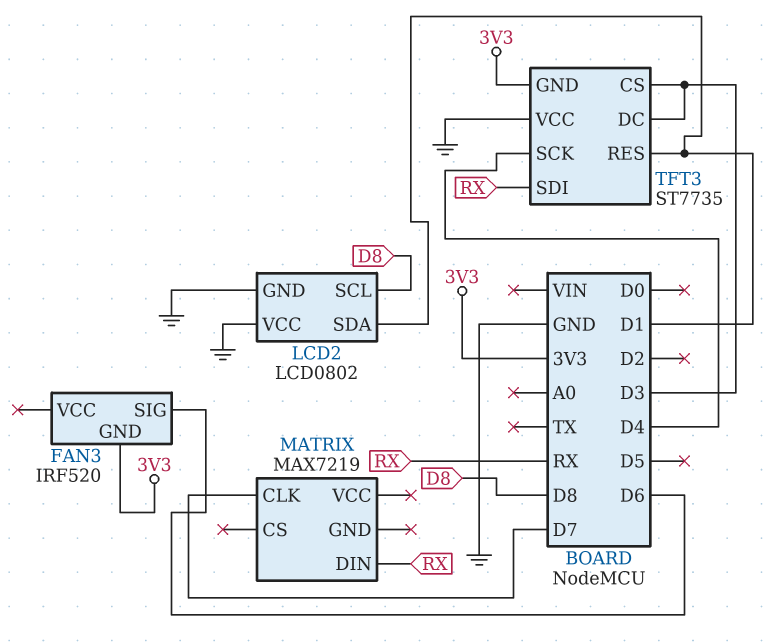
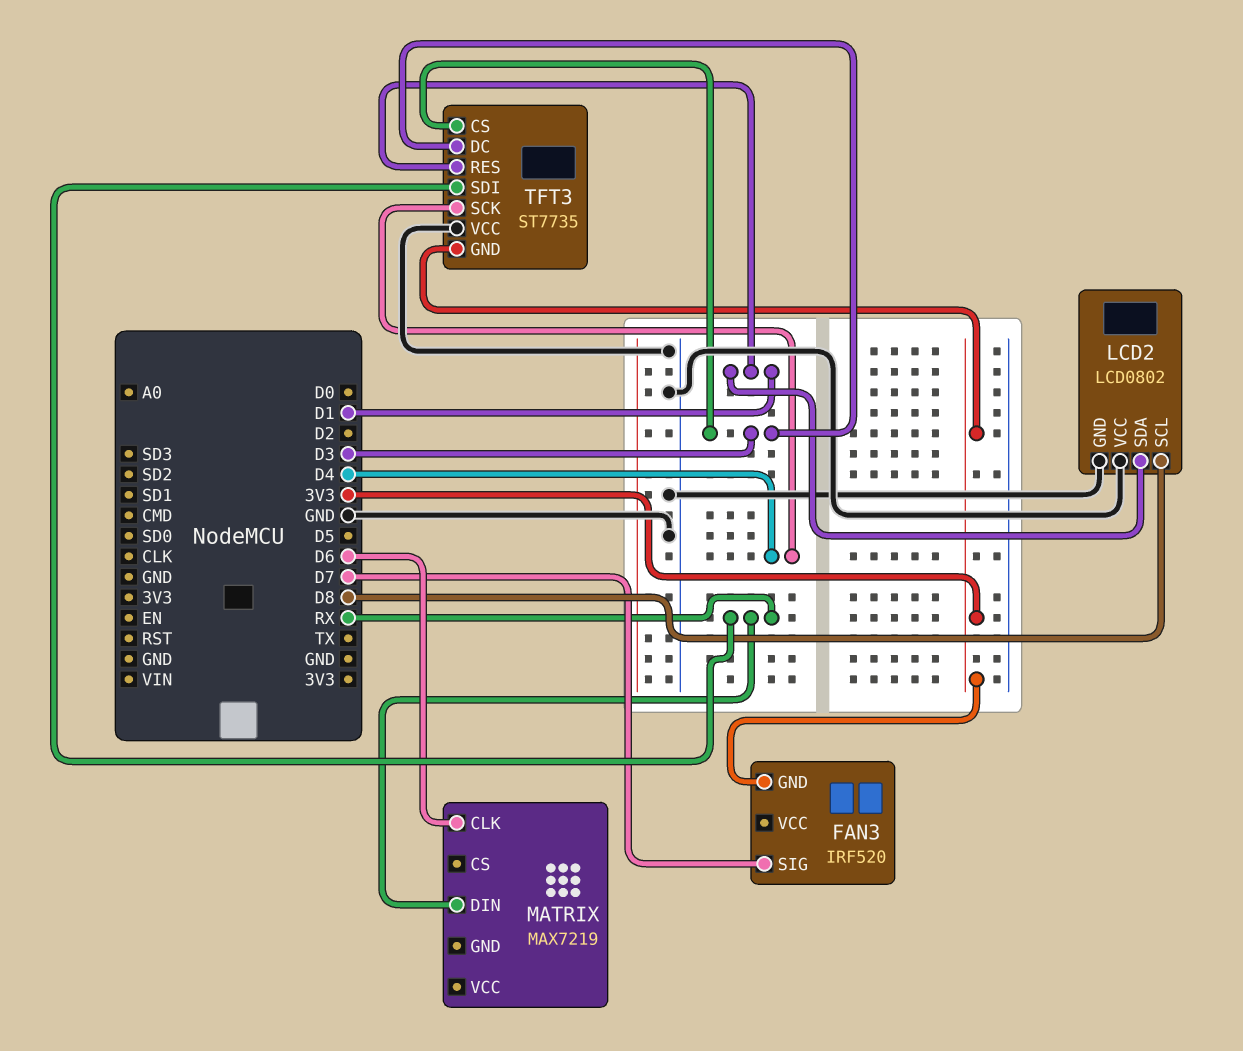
FAN3 pin SIG: D6 -> D7
MATRIX pin CLK: D7 -> D6

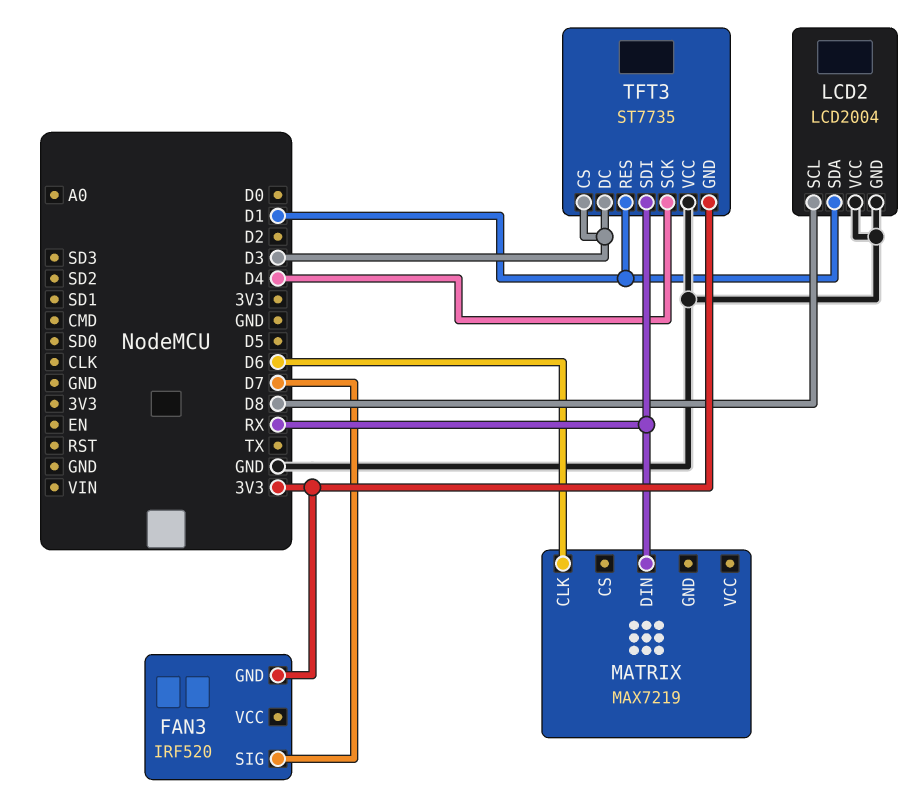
LCD2: LCD0802 -> LCD2004

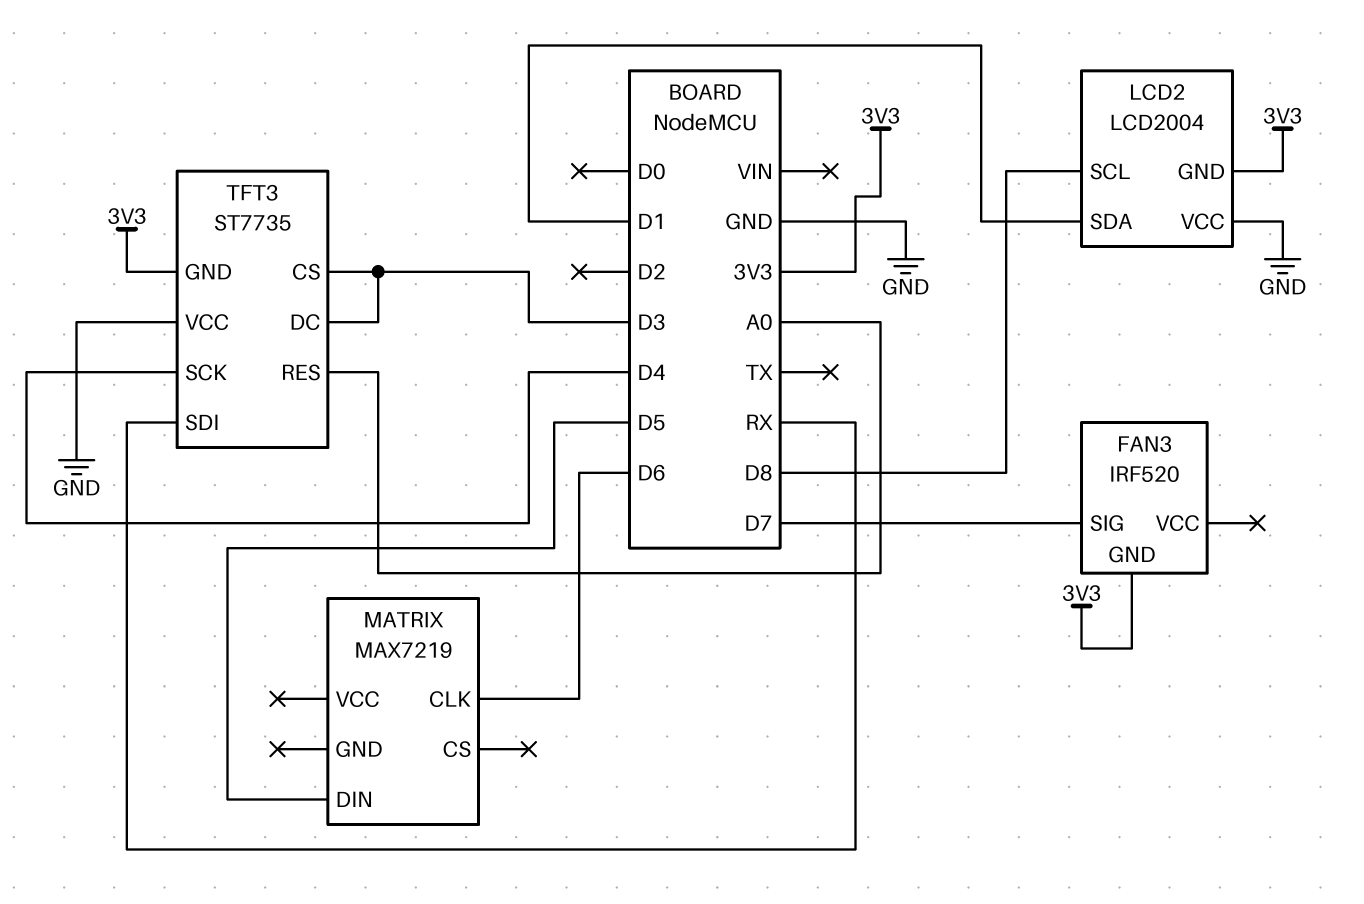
LCD2 pin GND: GND -> 3V3
MATRIX pin DIN: RX -> D5
TFT3 pin RES: D1 -> A0

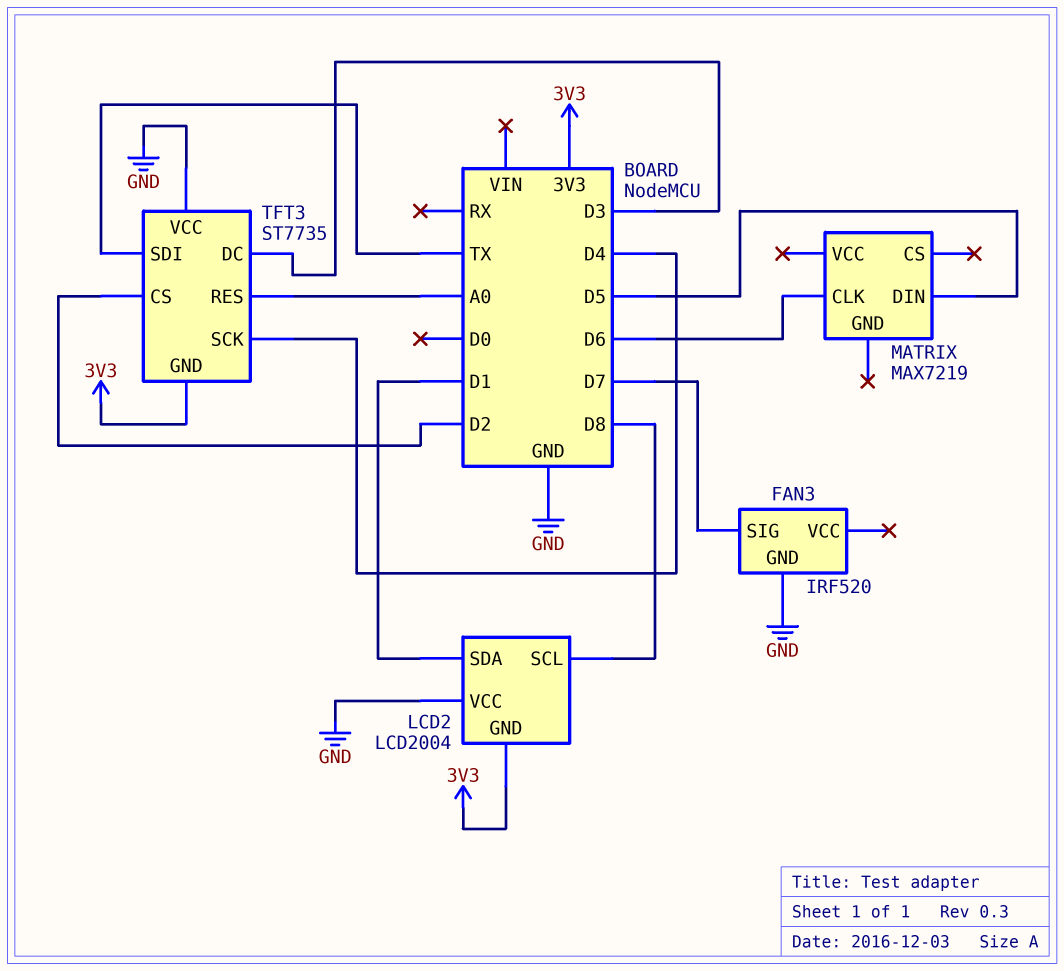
FAN3 pin GND: 3V3 -> GND
TFT3 pin CS: D3 -> D2
TFT3 pin SDI: RX -> TX

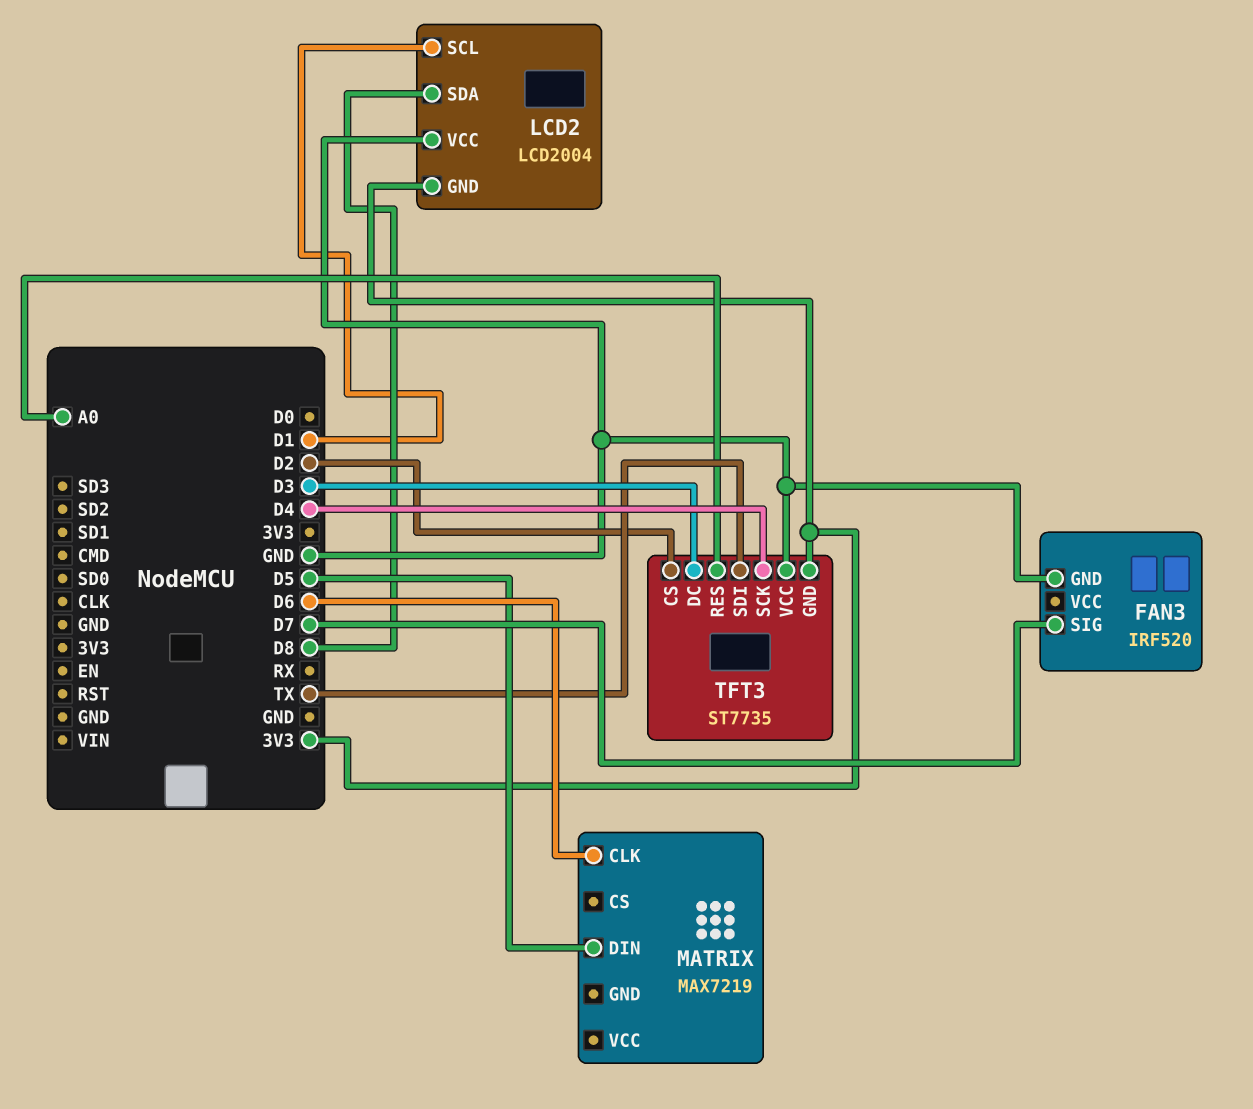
LCD2 pin SCL: D8 -> D1
LCD2 pin SDA: D1 -> D8

